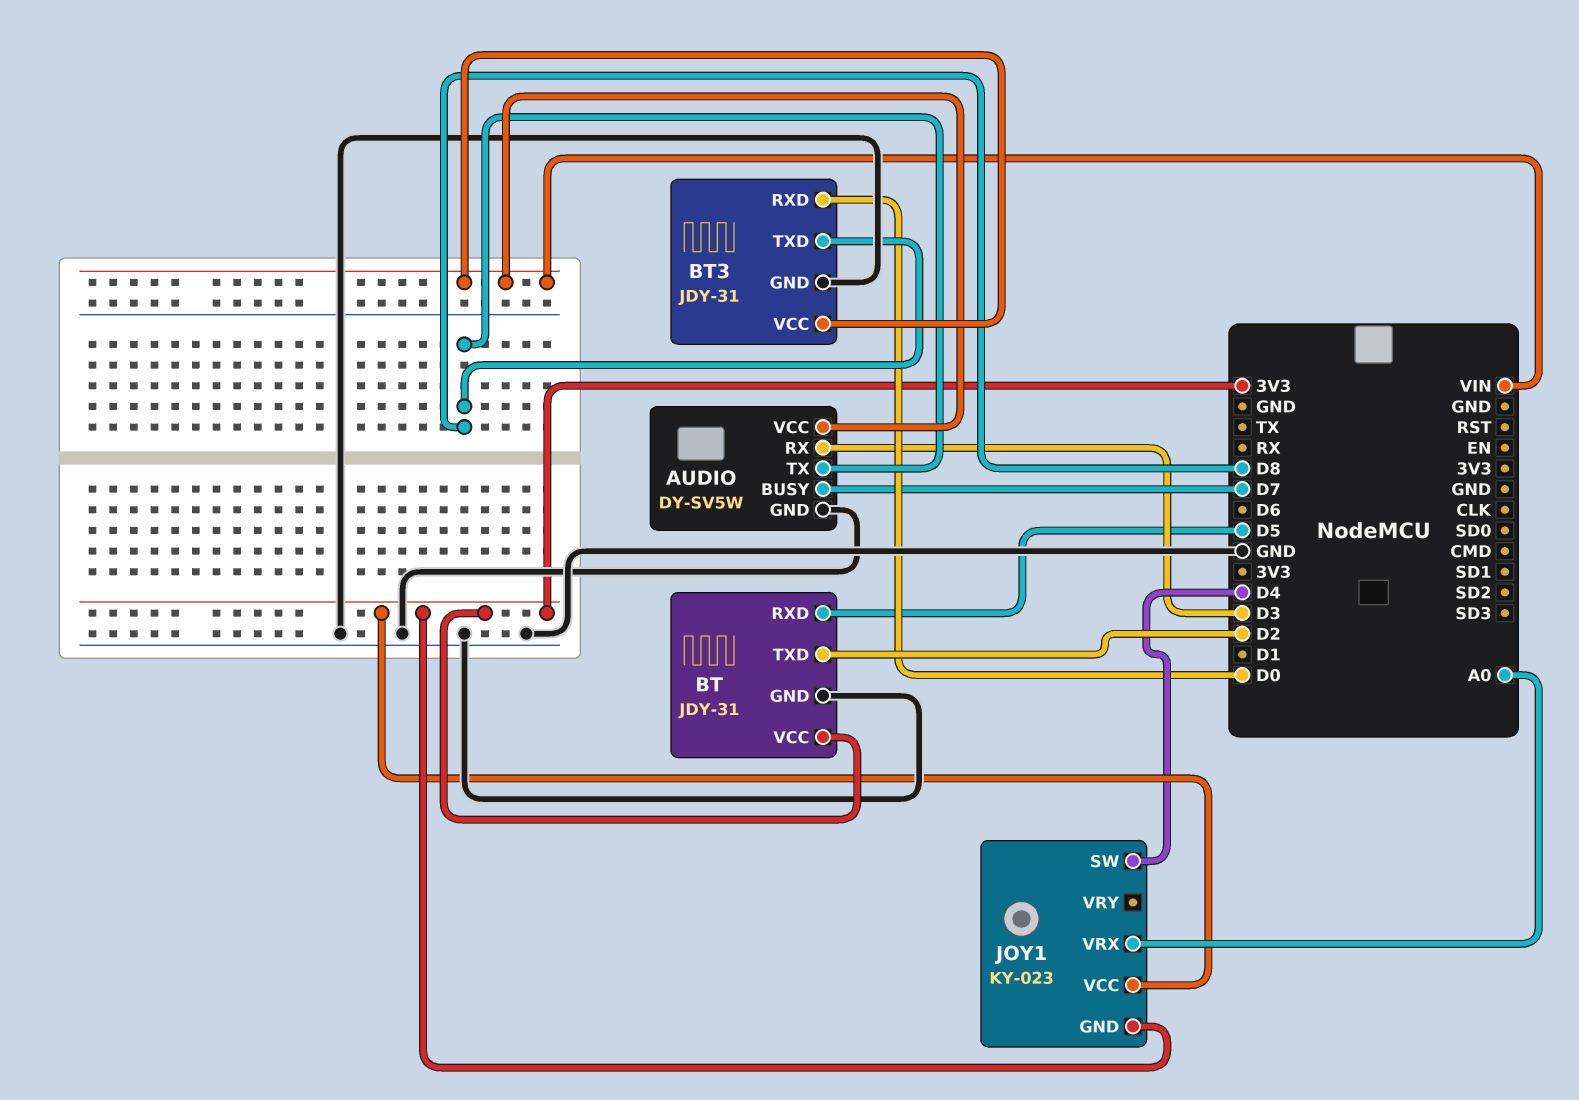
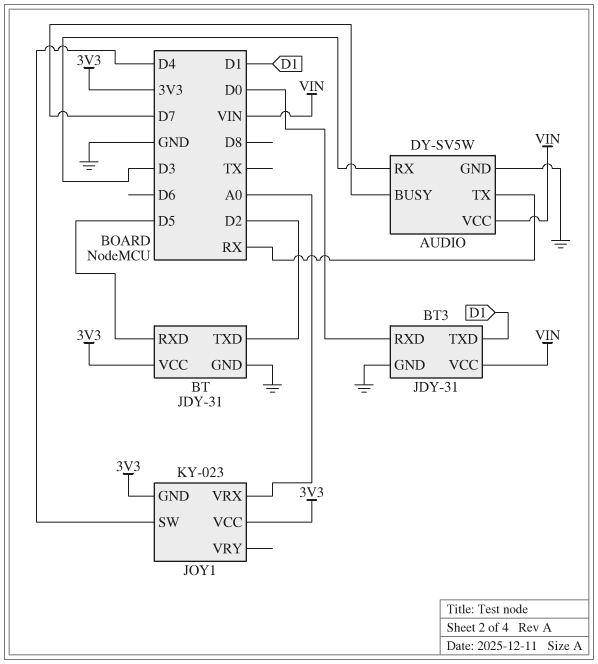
AUDIO pin TX: D8 -> RX
BT3 pin TXD: D8 -> D1

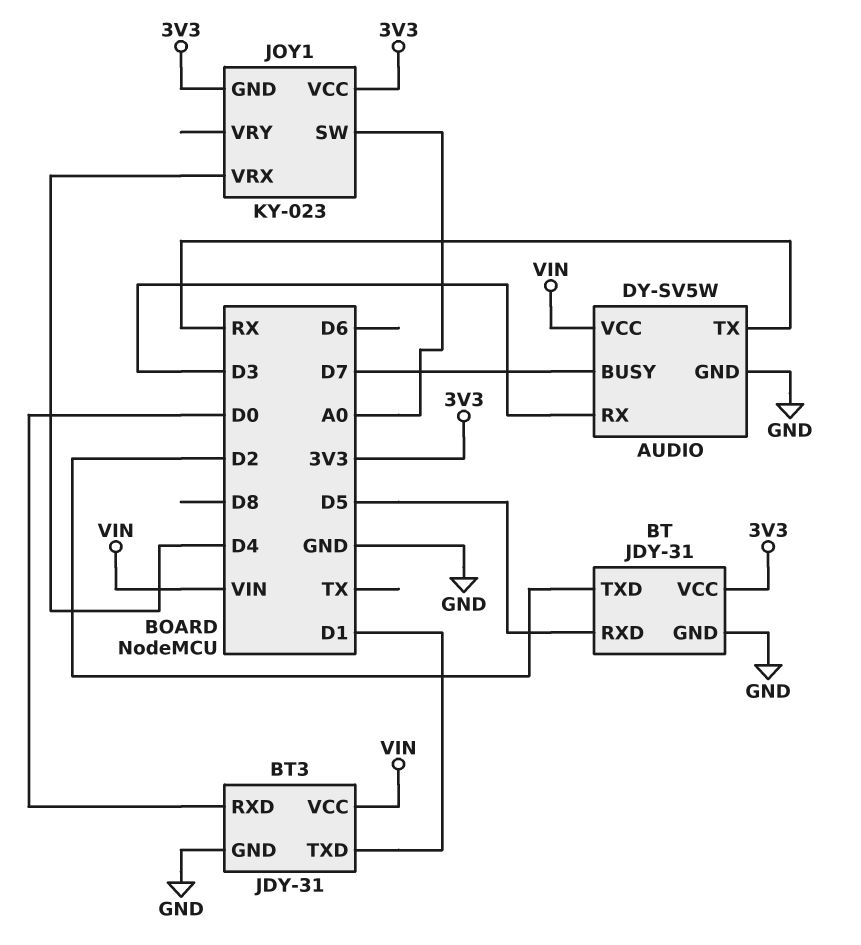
JOY1 pin SW: D4 -> A0
JOY1 pin VRX: A0 -> D4

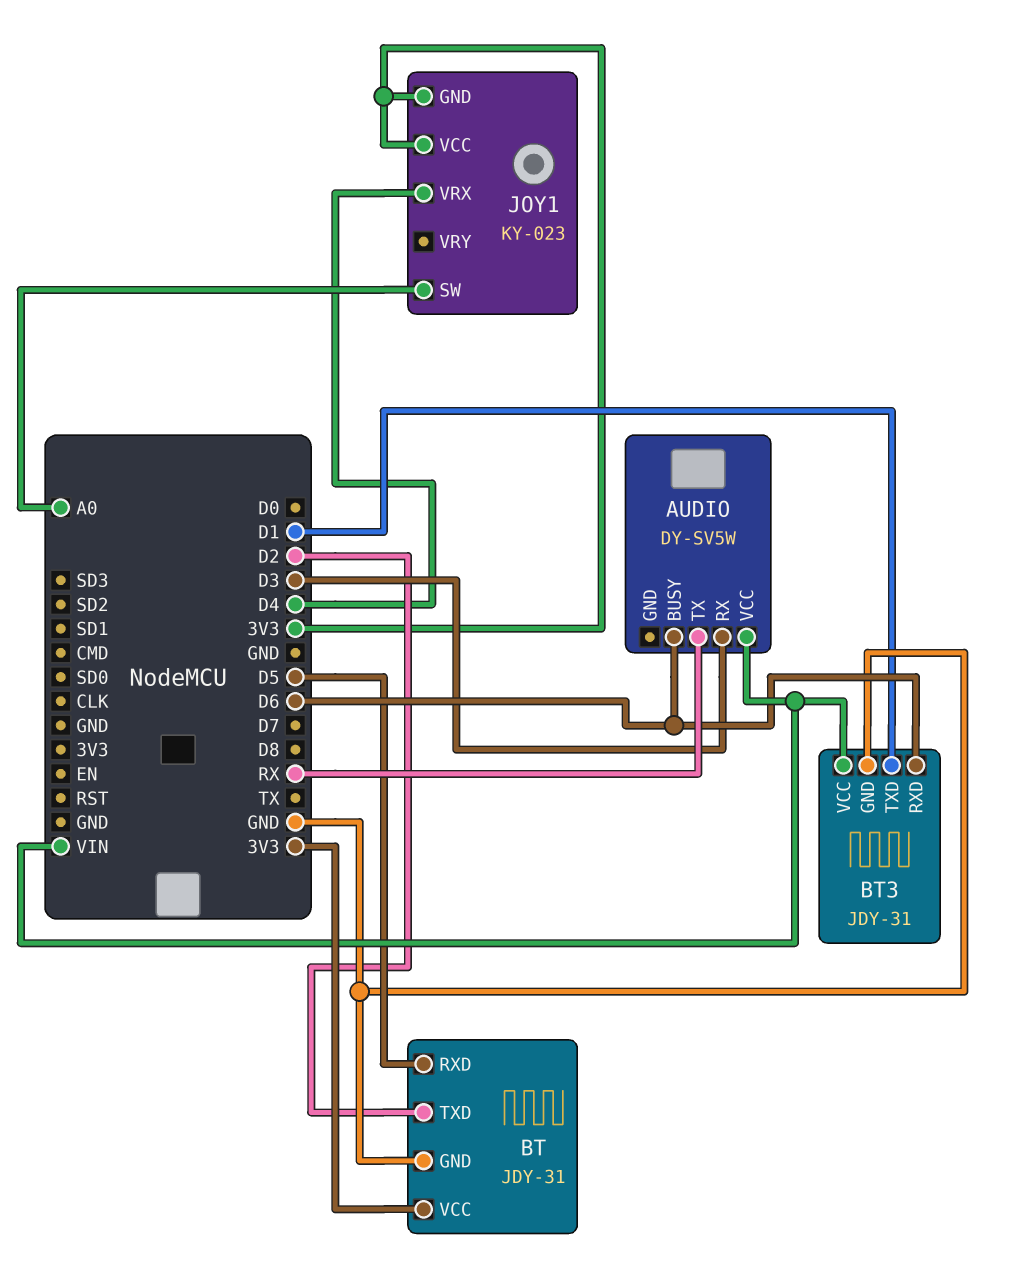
AUDIO pin BUSY: D7 -> D6
AUDIO pin GND: GND -> none
BT3 pin RXD: D0 -> D6

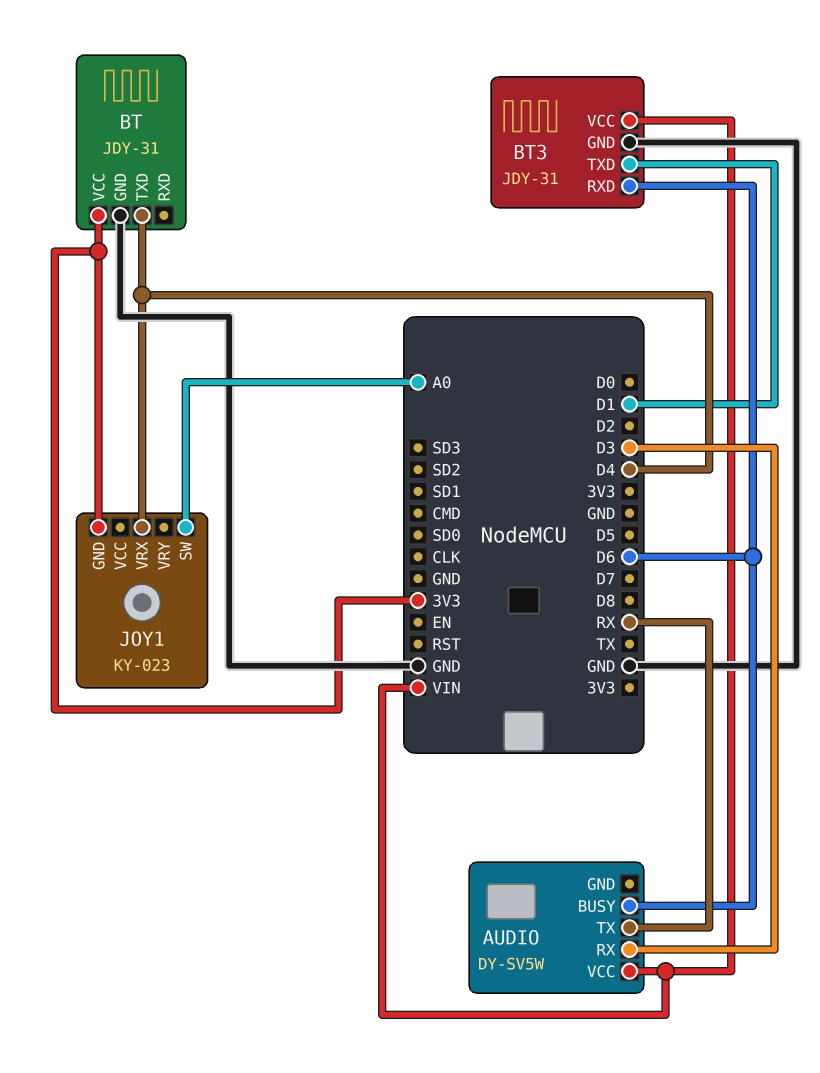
BT pin RXD: D5 -> none
BT pin TXD: D2 -> D4
JOY1 pin VCC: 3V3 -> none

